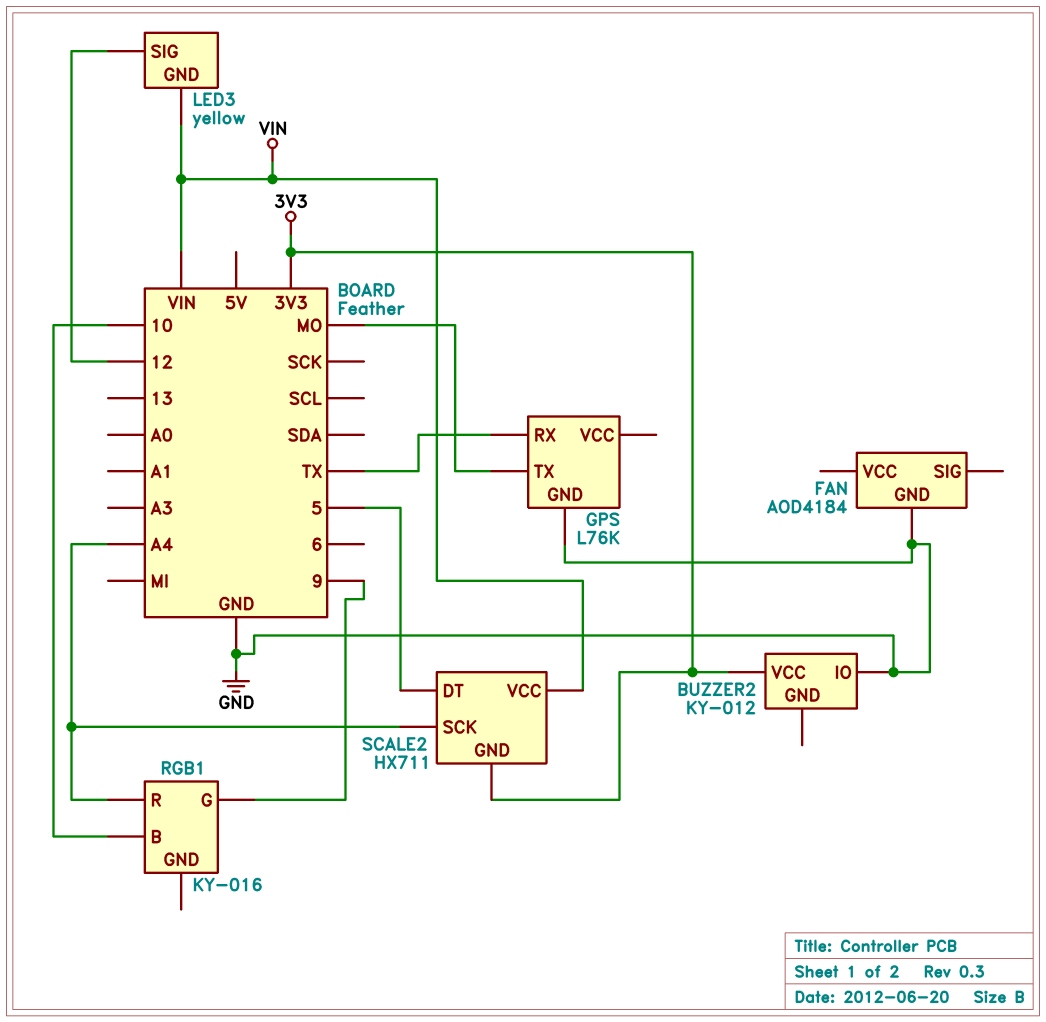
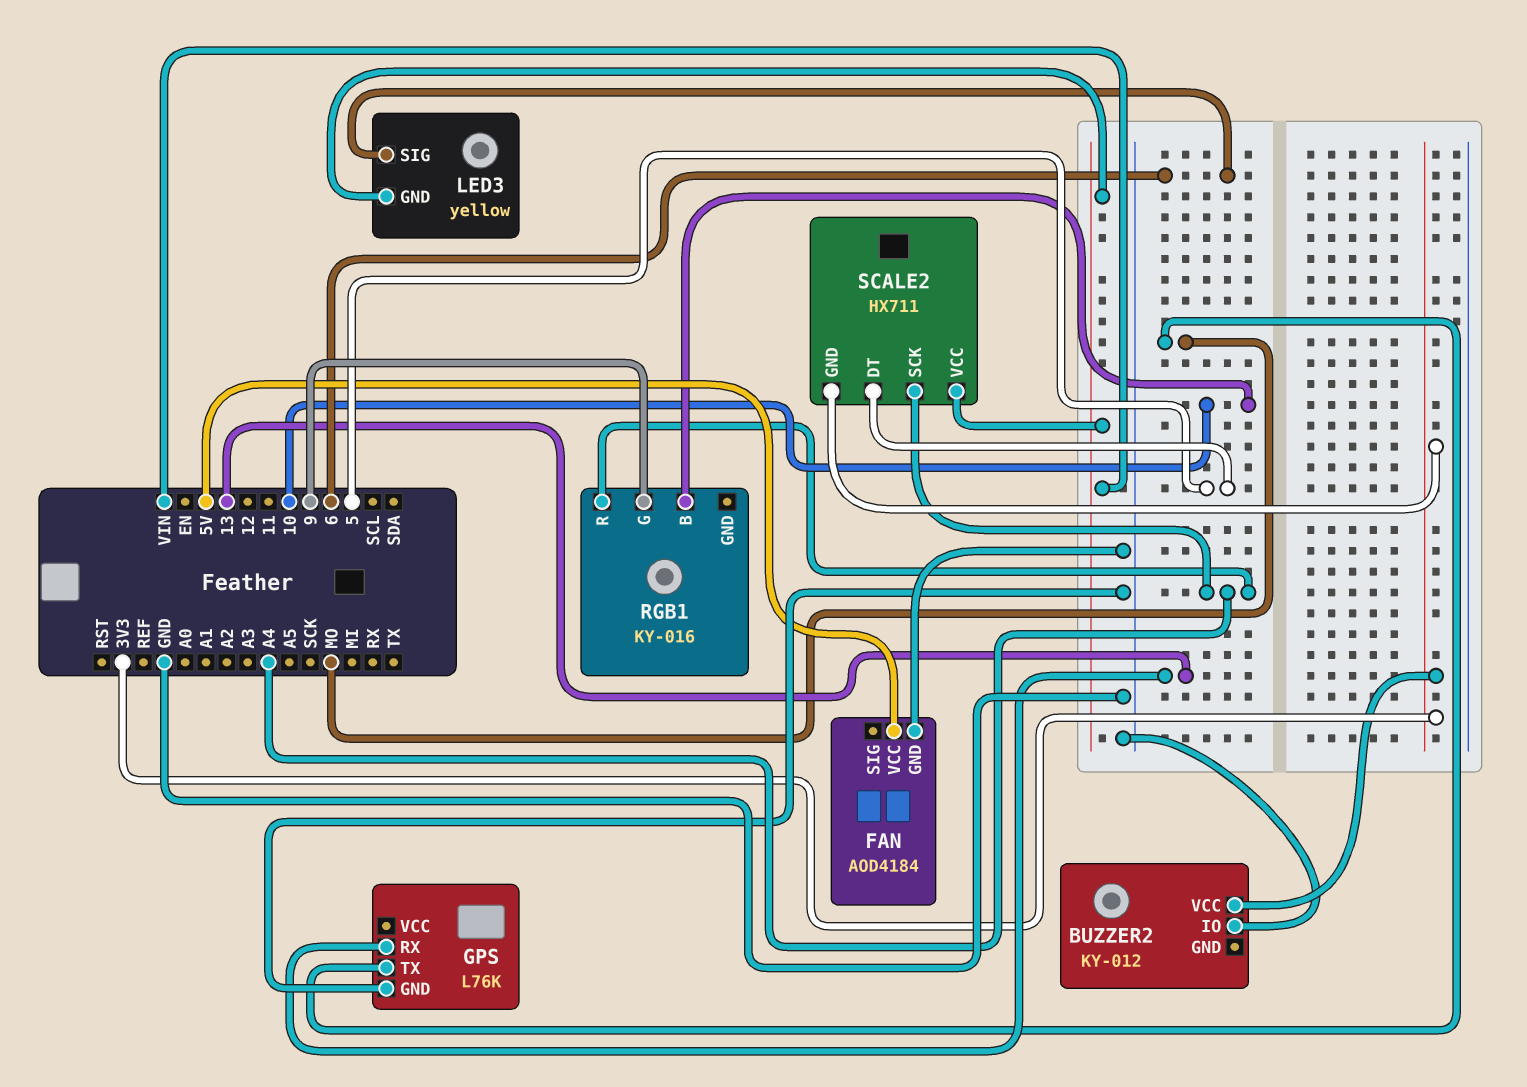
FAN pin VCC: none -> 5V
GPS pin RX: TX -> 13
LED3 pin SIG: 12 -> 6

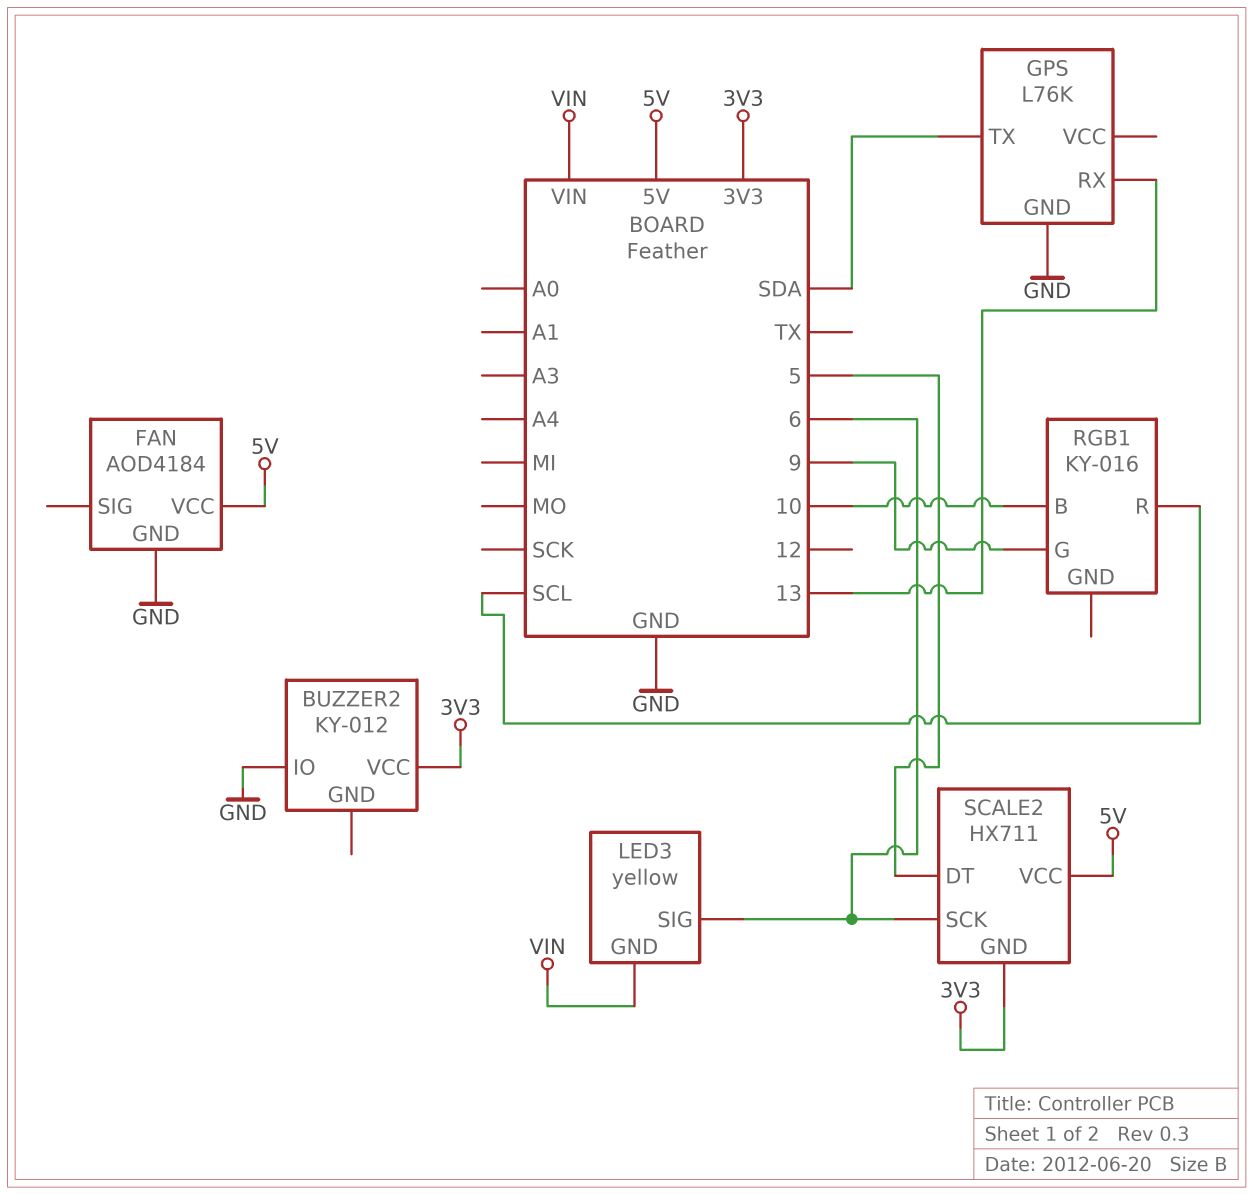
GPS pin TX: MO -> SDA
RGB1 pin R: A4 -> SCL
SCALE2 pin SCK: A4 -> 6
SCALE2 pin VCC: VIN -> 5V

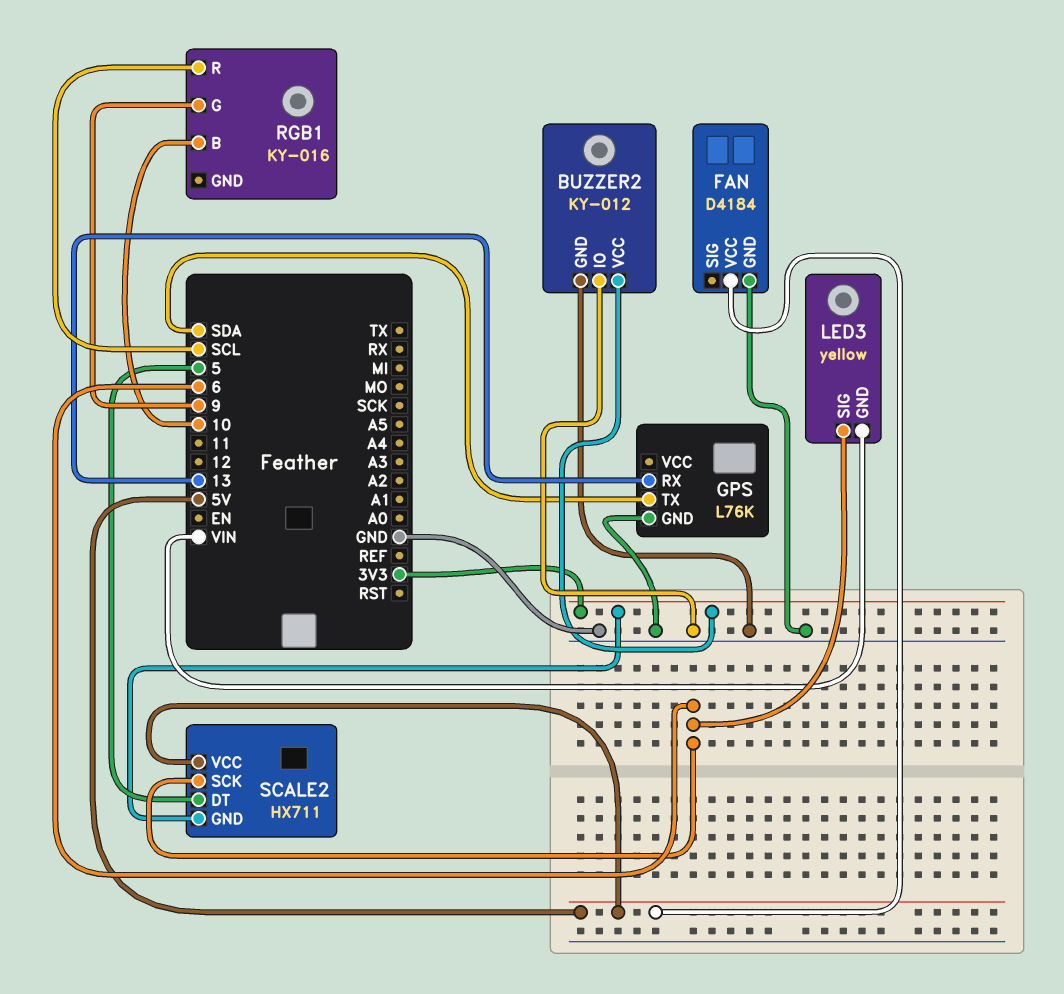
BUZZER2 pin GND: none -> GND
FAN: AOD4184 -> D4184

